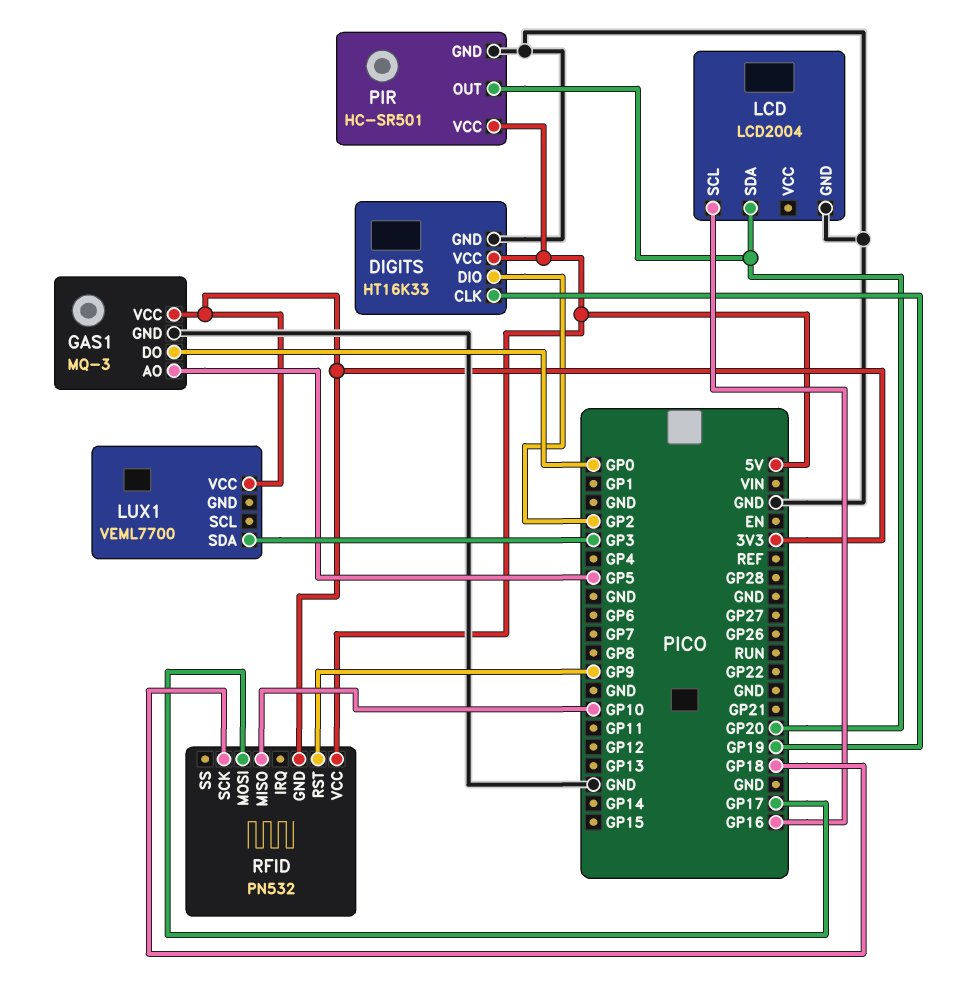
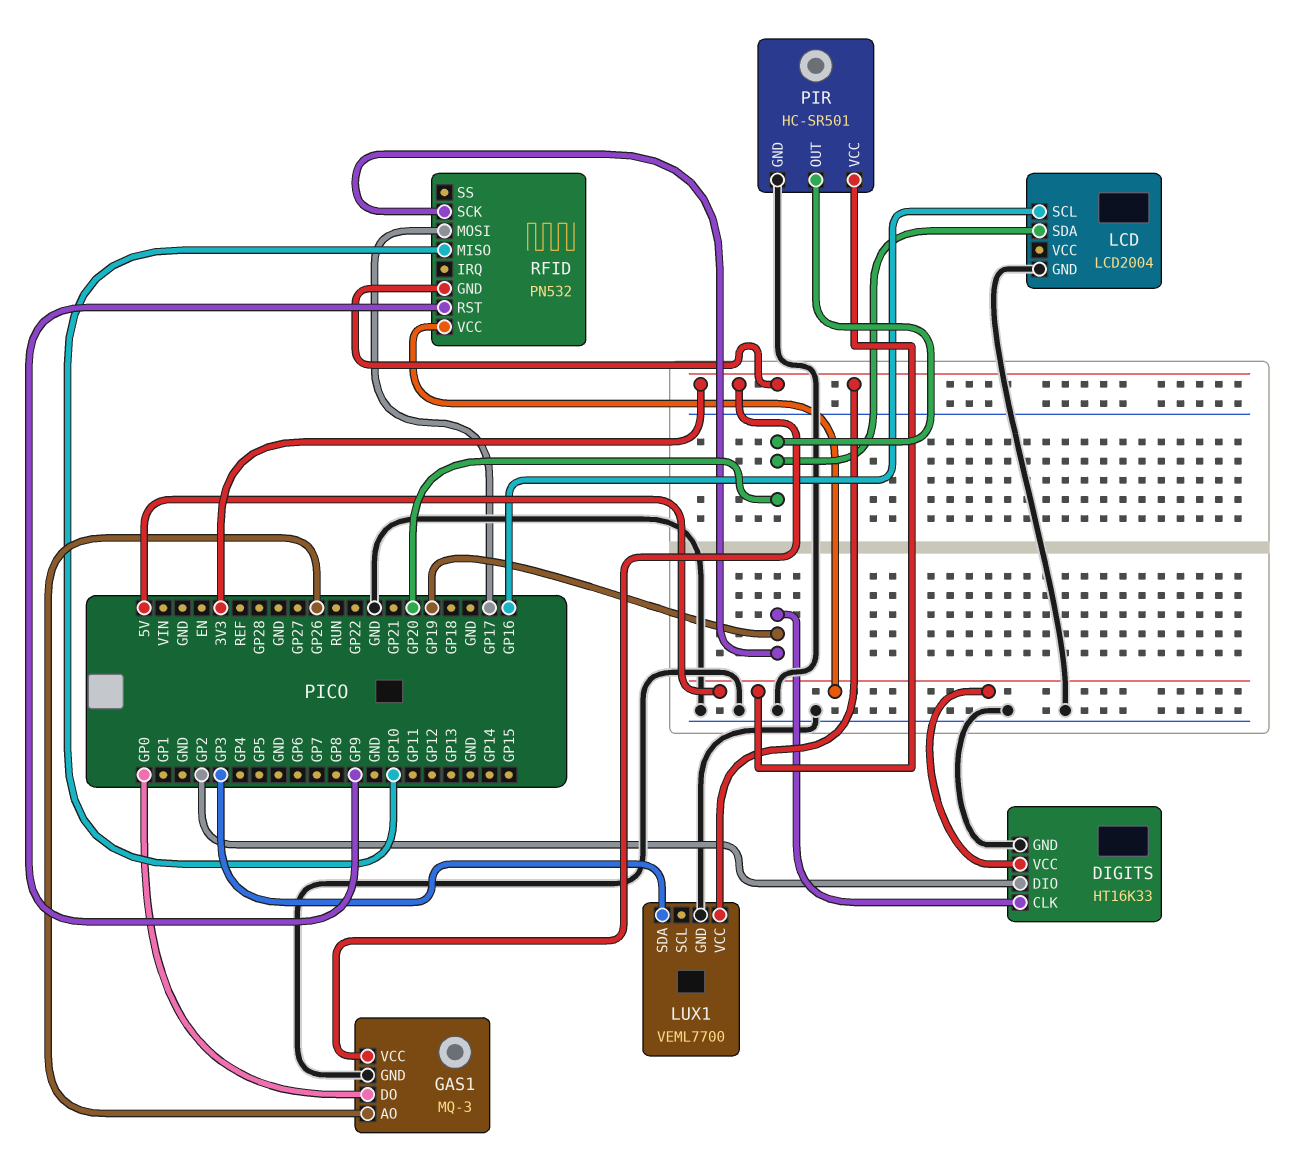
GAS1 pin AO: GP5 -> GP26
LUX1 pin GND: none -> GND
RFID pin SCK: GP18 -> GP19

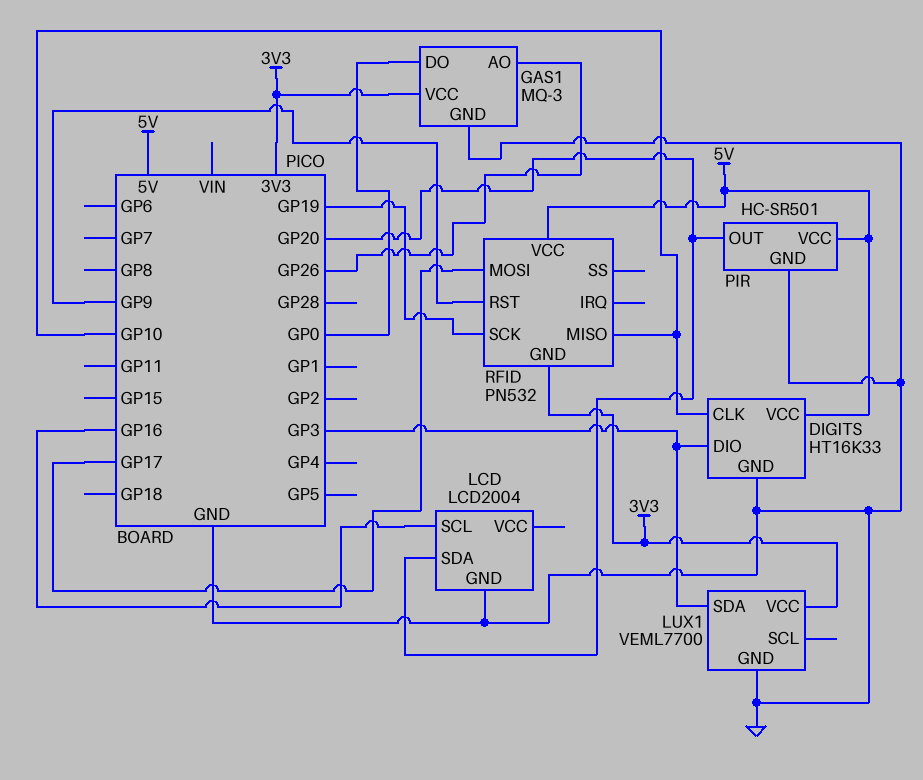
DIGITS pin CLK: GP19 -> GP10
DIGITS pin DIO: GP2 -> GP3

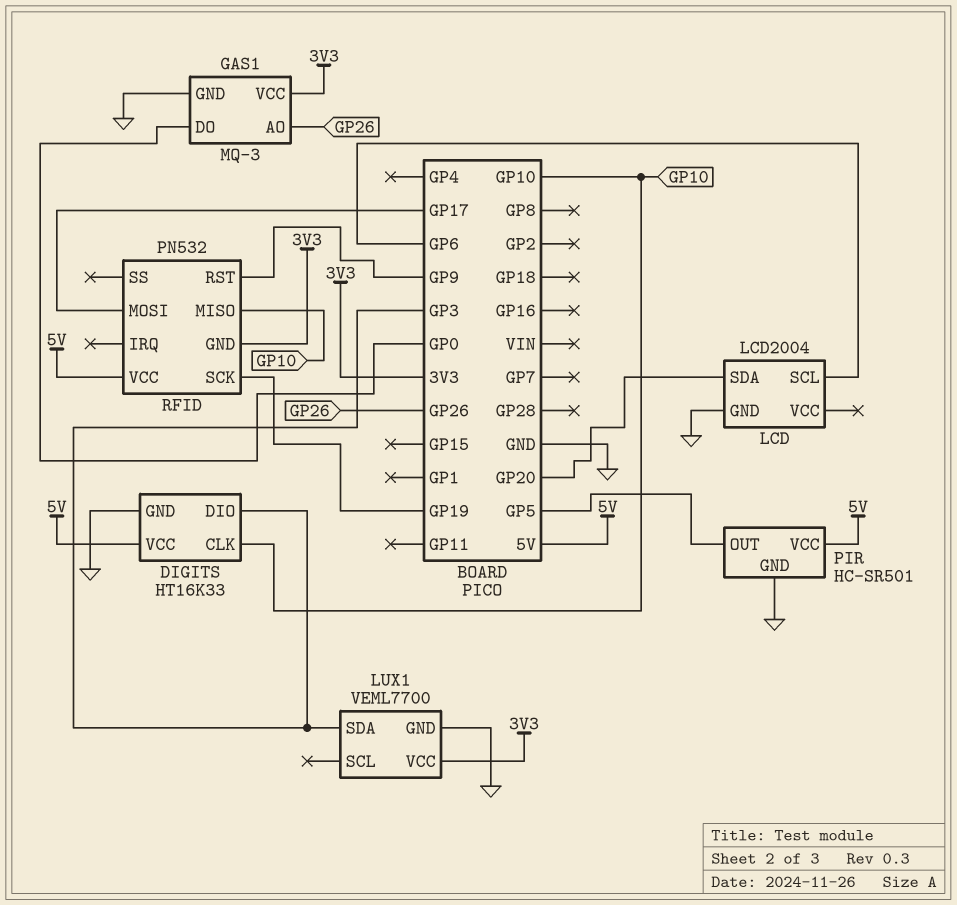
LCD pin SCL: GP16 -> GP6
PIR pin OUT: GP20 -> GP5

